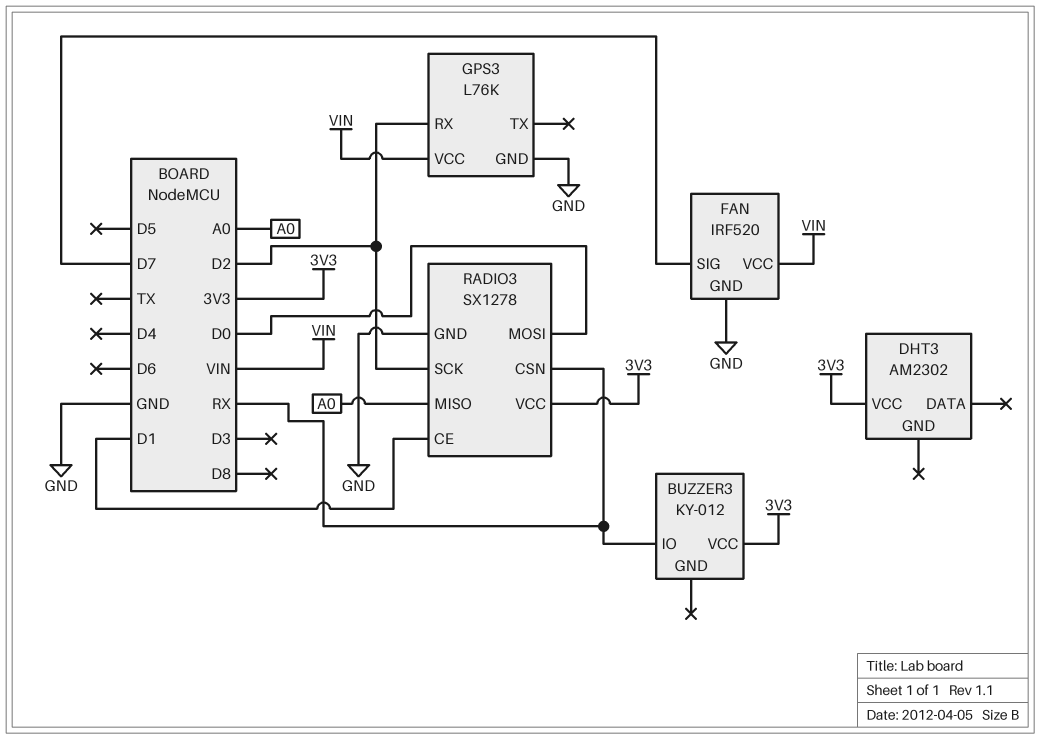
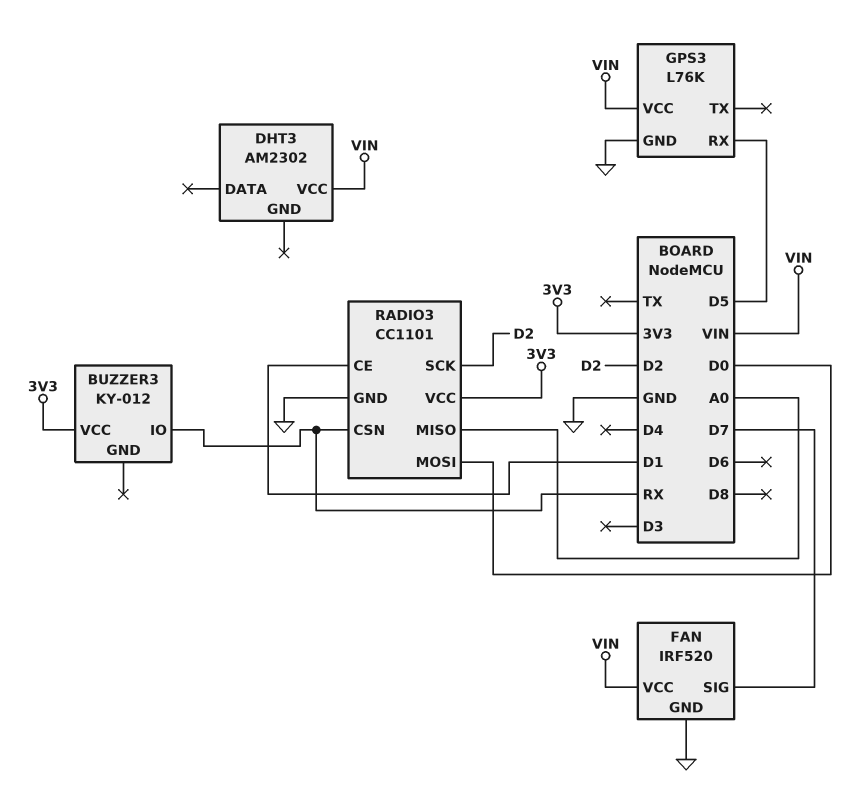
DHT3 pin VCC: 3V3 -> VIN
GPS3 pin RX: D2 -> D5
RADIO3: SX1278 -> CC1101

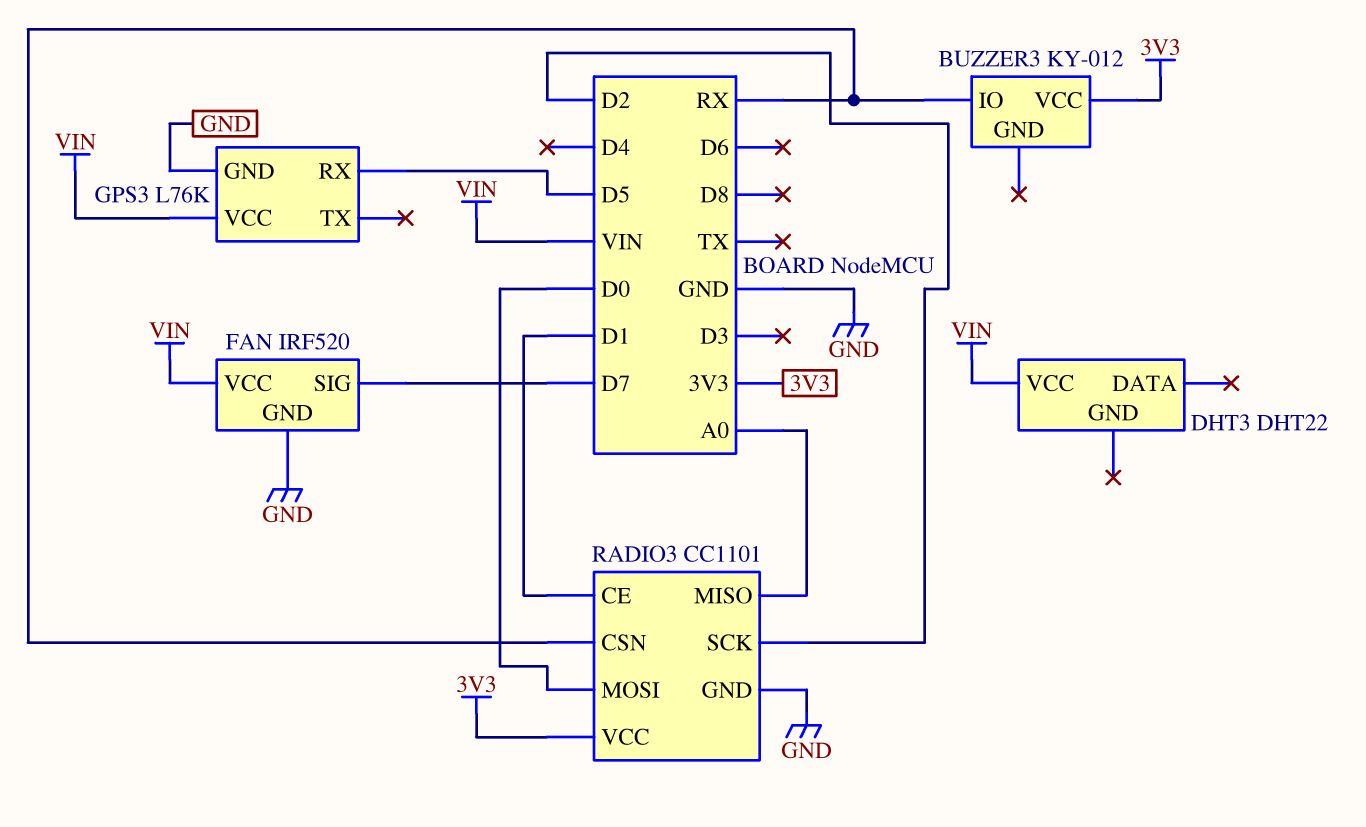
DHT3: AM2302 -> DHT22

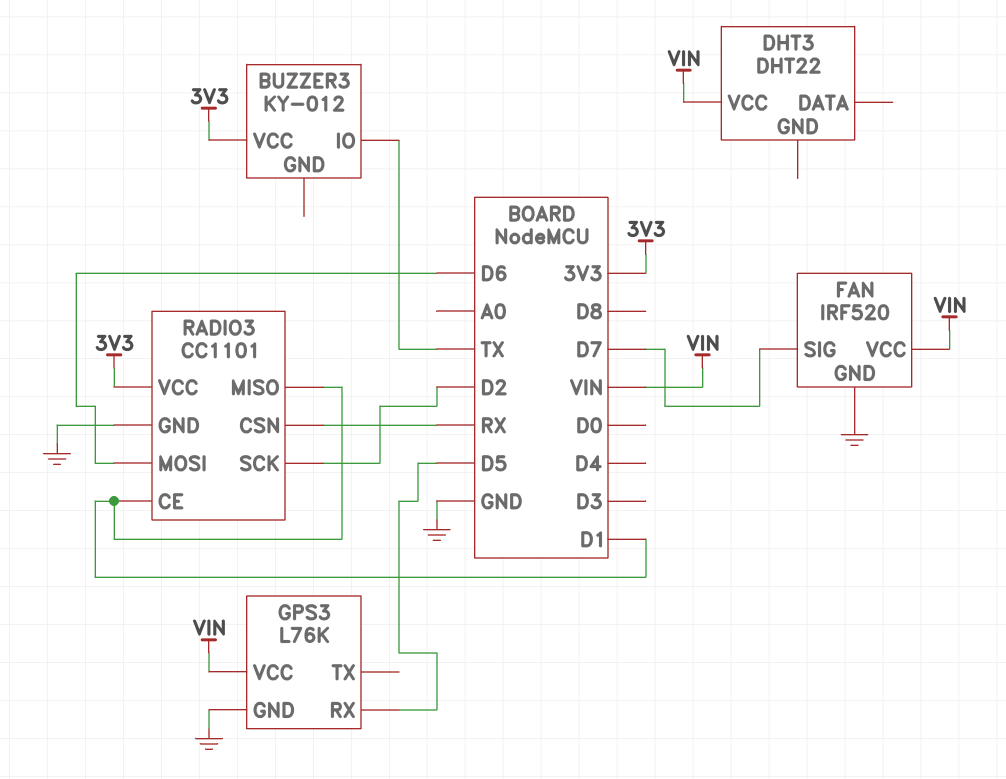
BUZZER3 pin IO: RX -> TX
RADIO3 pin MISO: A0 -> D1
RADIO3 pin MOSI: D0 -> D6

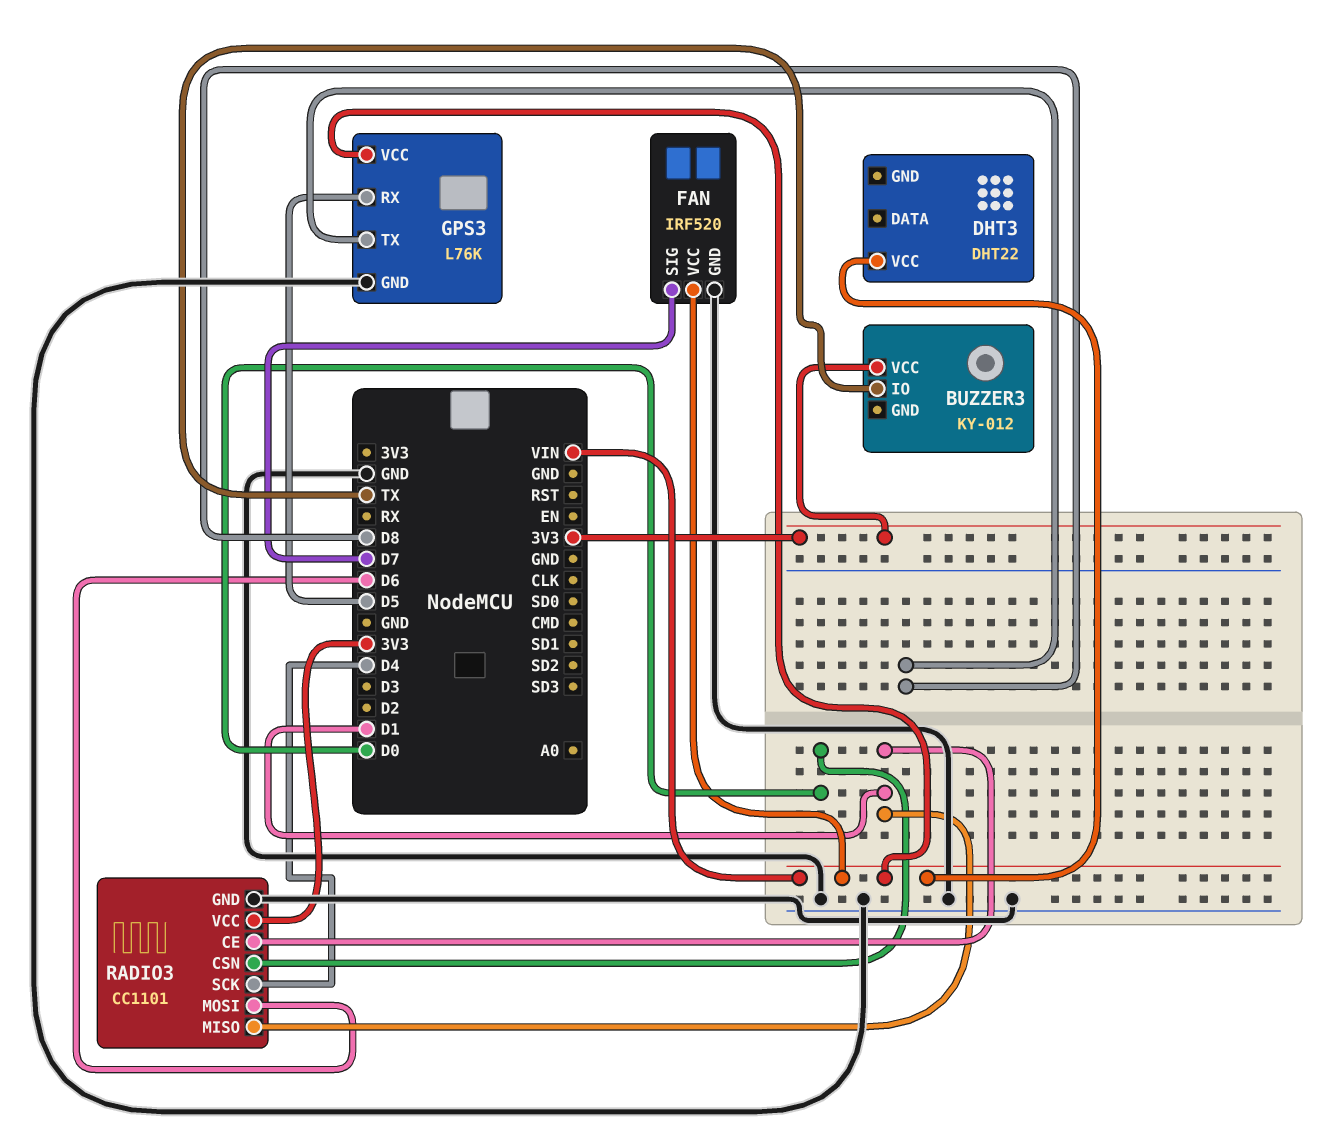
GPS3 pin TX: none -> D8
RADIO3 pin CSN: RX -> D0
RADIO3 pin SCK: D2 -> D4

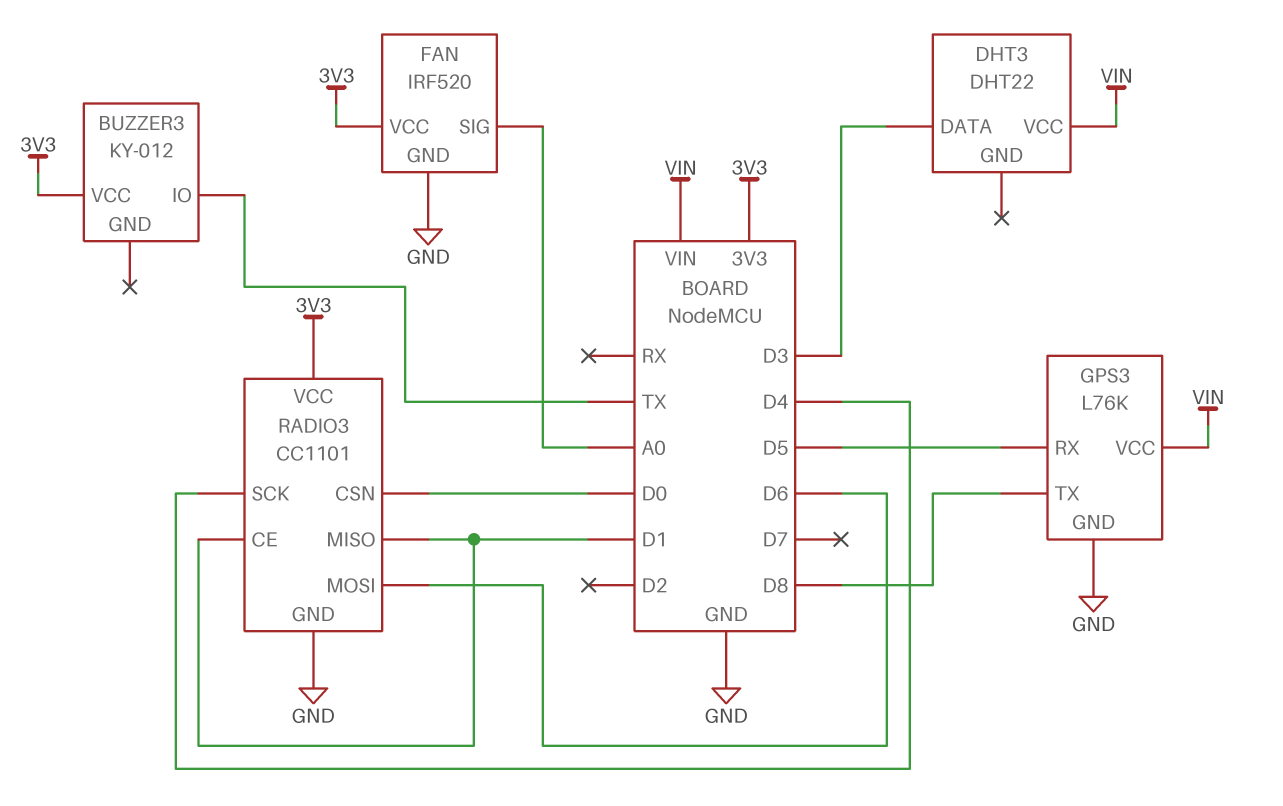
DHT3 pin DATA: none -> D3
FAN pin SIG: D7 -> A0
FAN pin VCC: VIN -> 3V3

